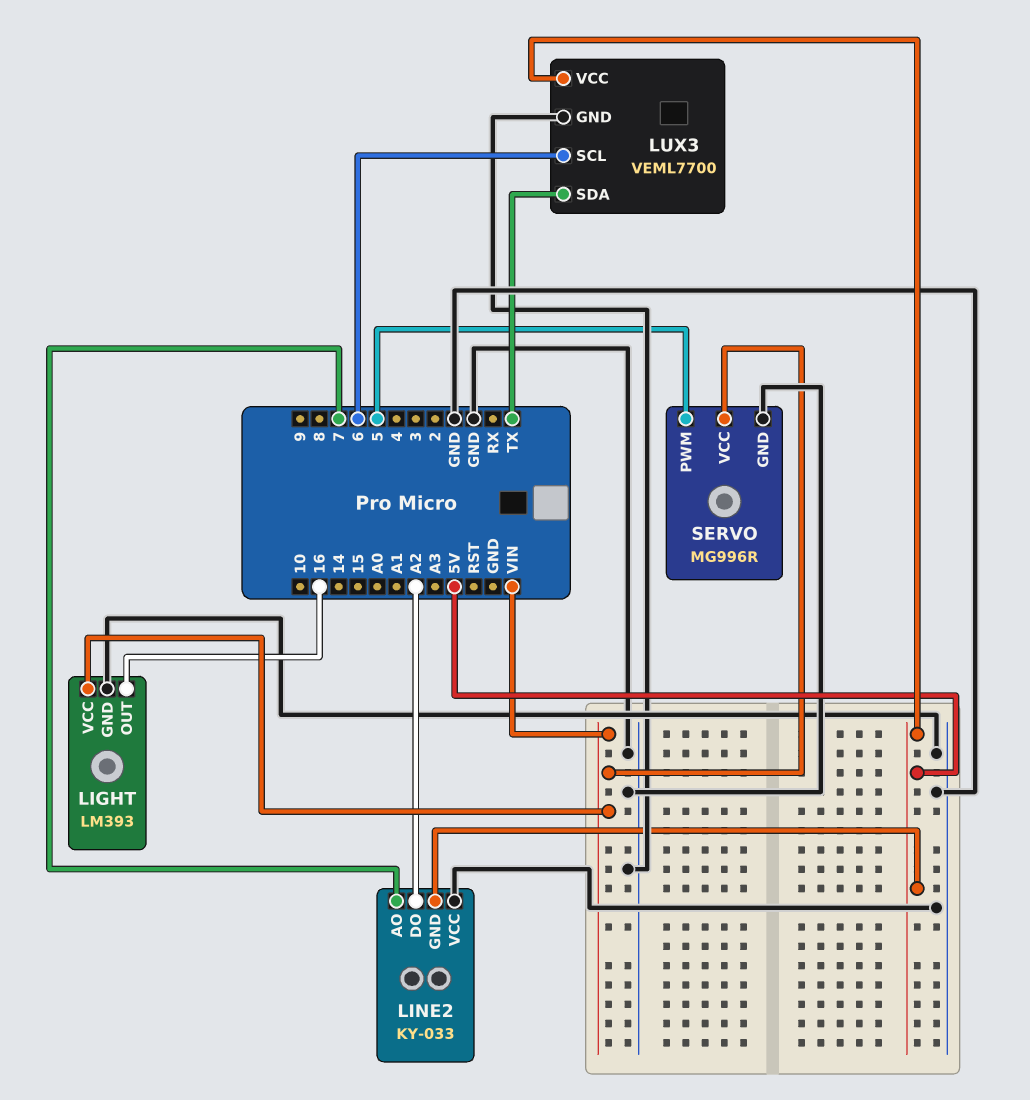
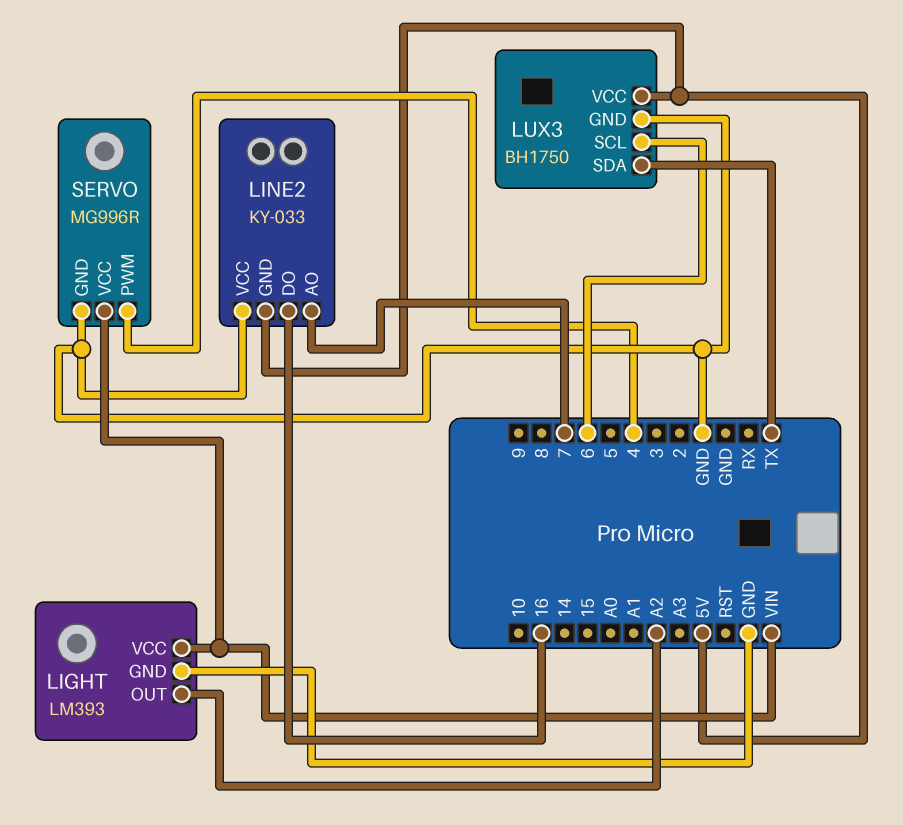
LIGHT pin OUT: 16 -> A2
LINE2 pin DO: A2 -> 16
LUX3: VEML7700 -> BH1750
SERVO pin PWM: 5 -> 4

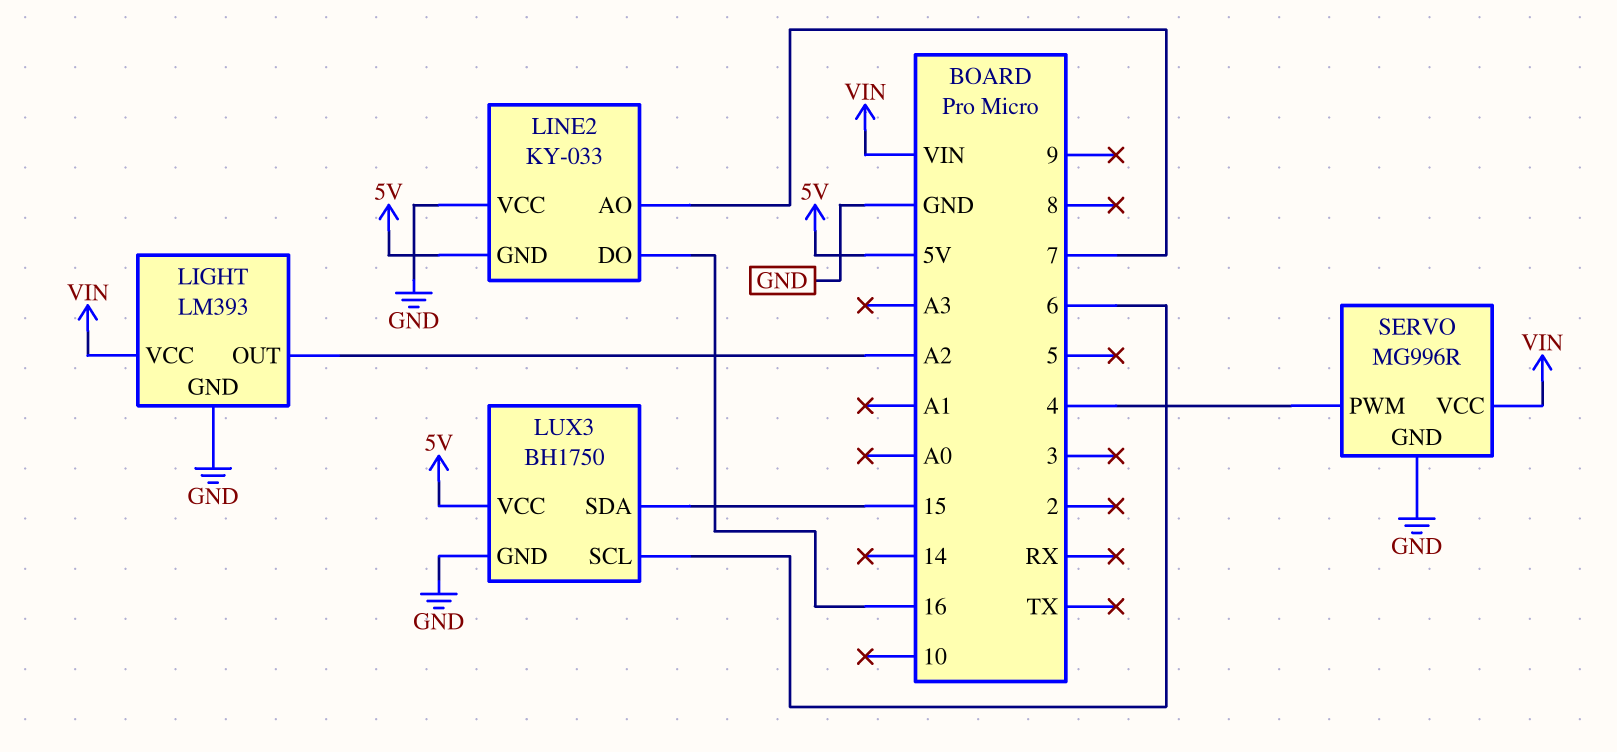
LUX3 pin SDA: TX -> 15

